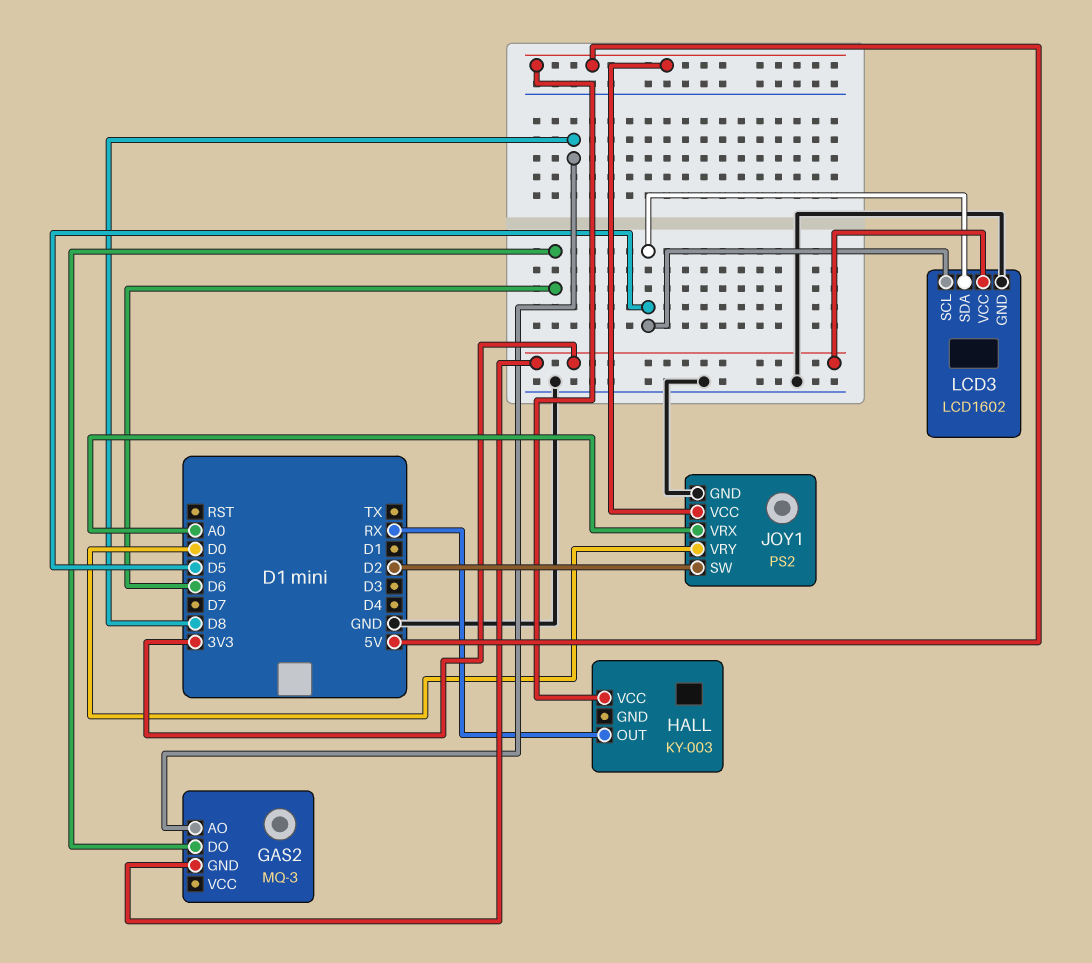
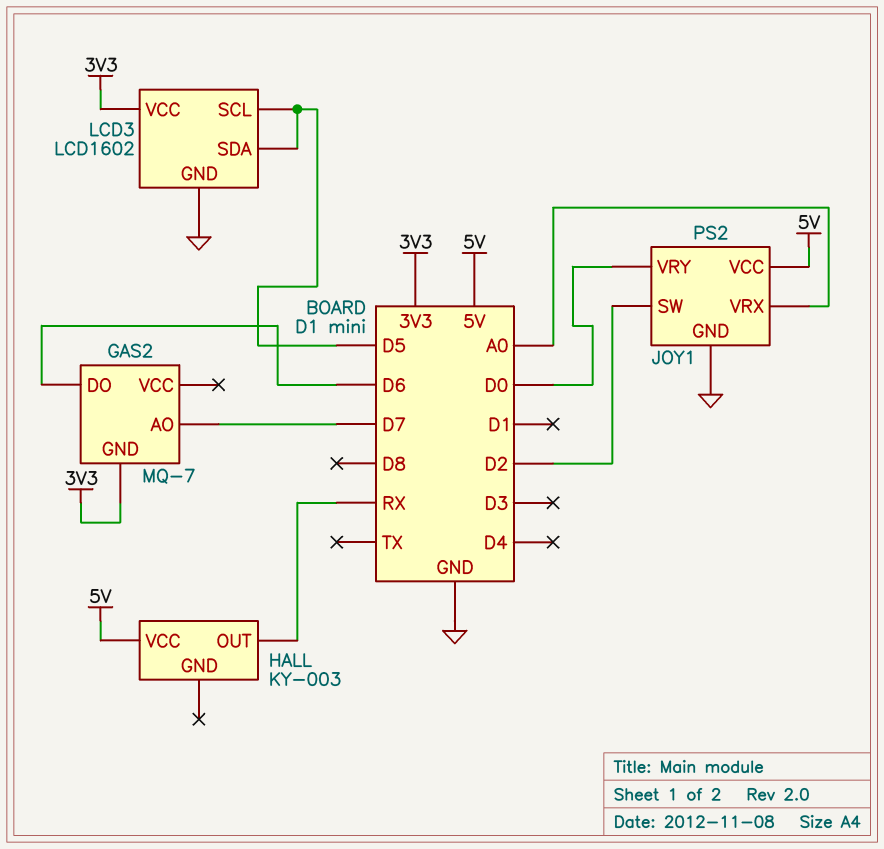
GAS2: MQ-3 -> MQ-7
GAS2 pin AO: D8 -> D7

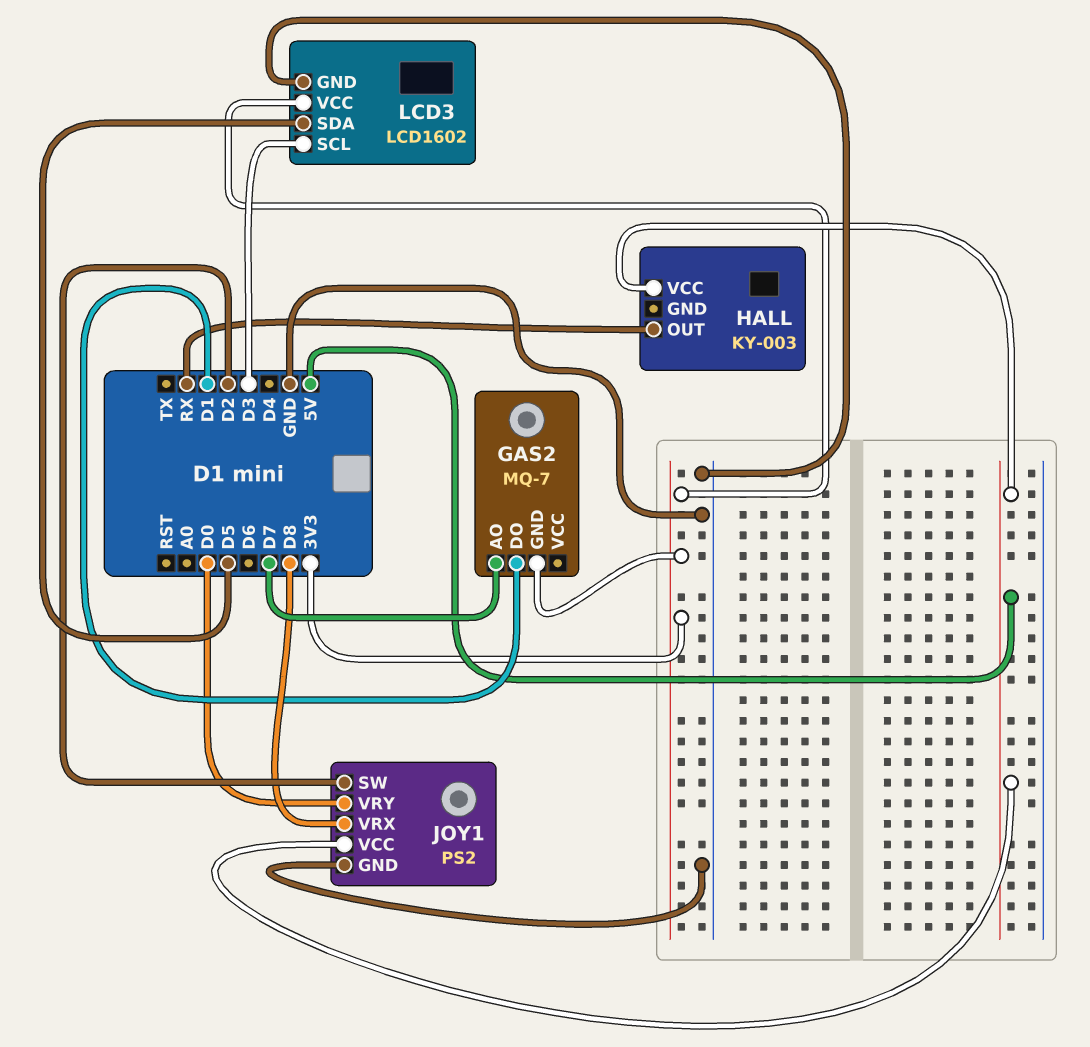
GAS2 pin DO: D6 -> D1
JOY1 pin VRX: A0 -> D8
LCD3 pin SCL: D5 -> D3

